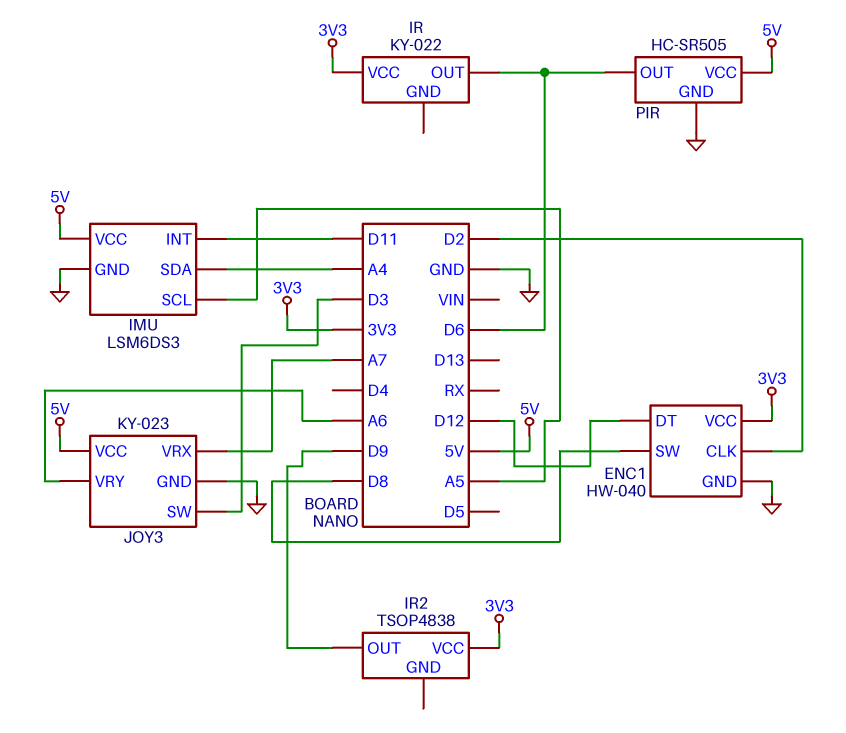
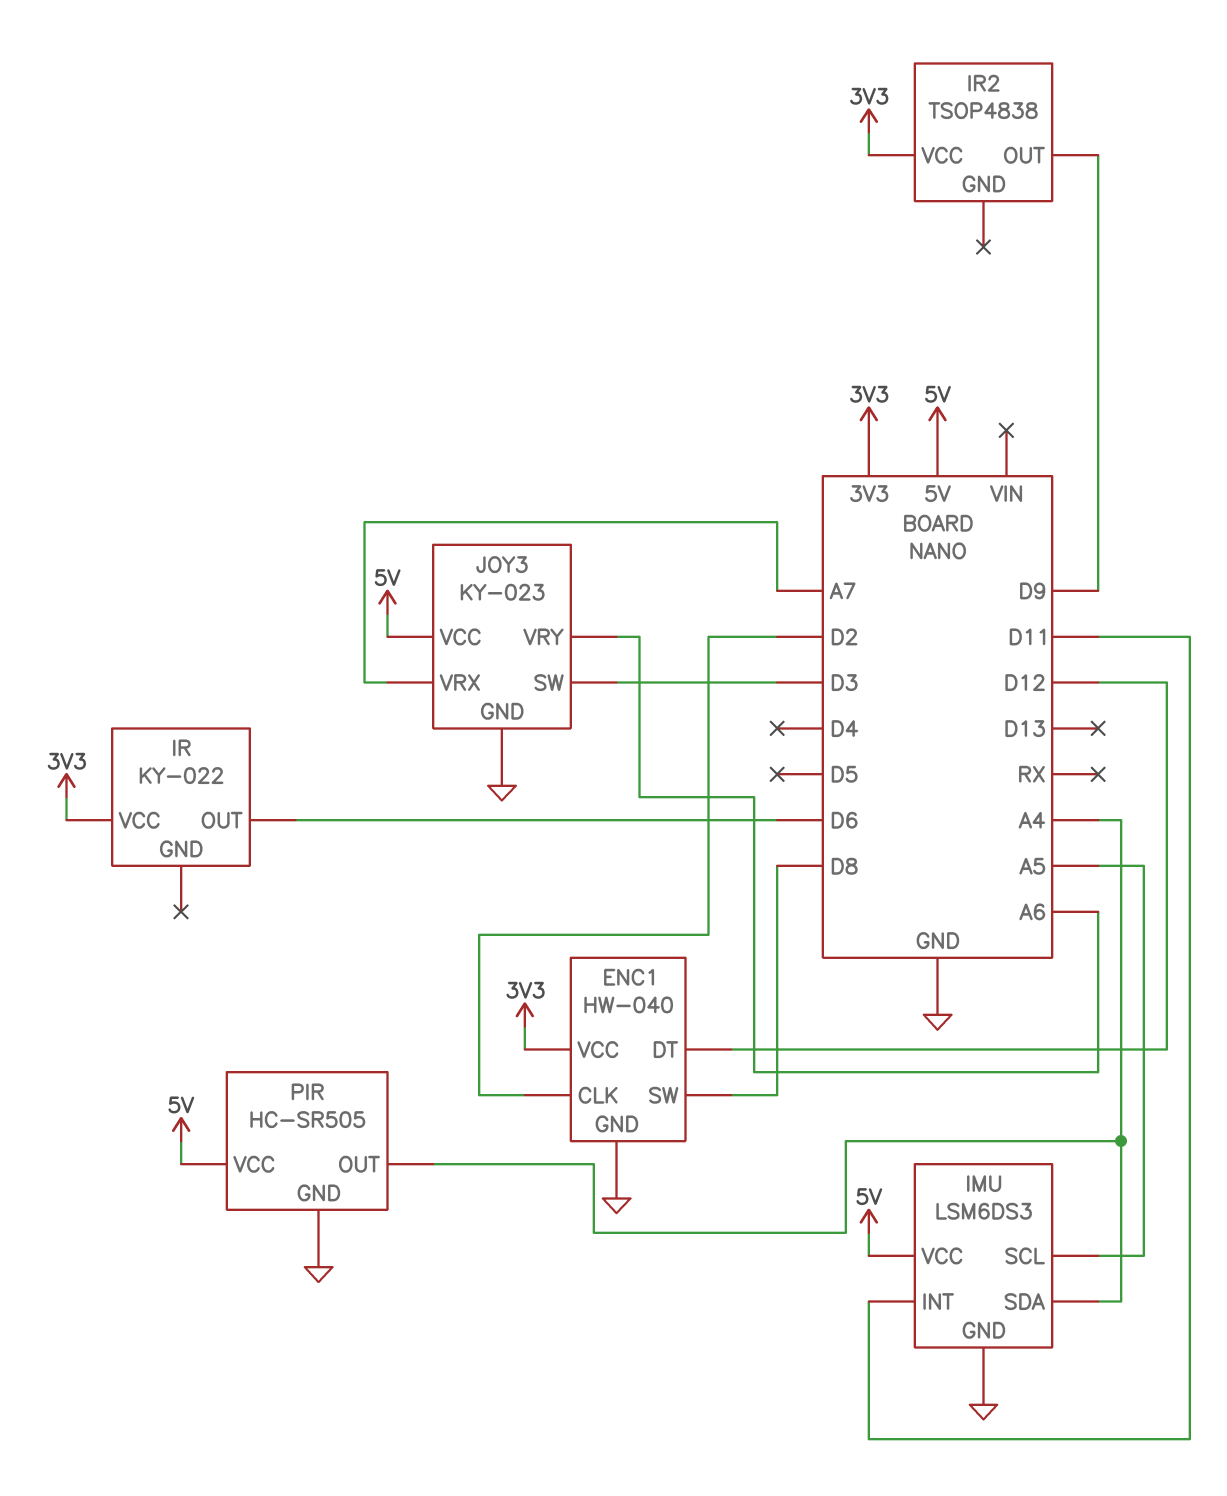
PIR pin OUT: D6 -> A4

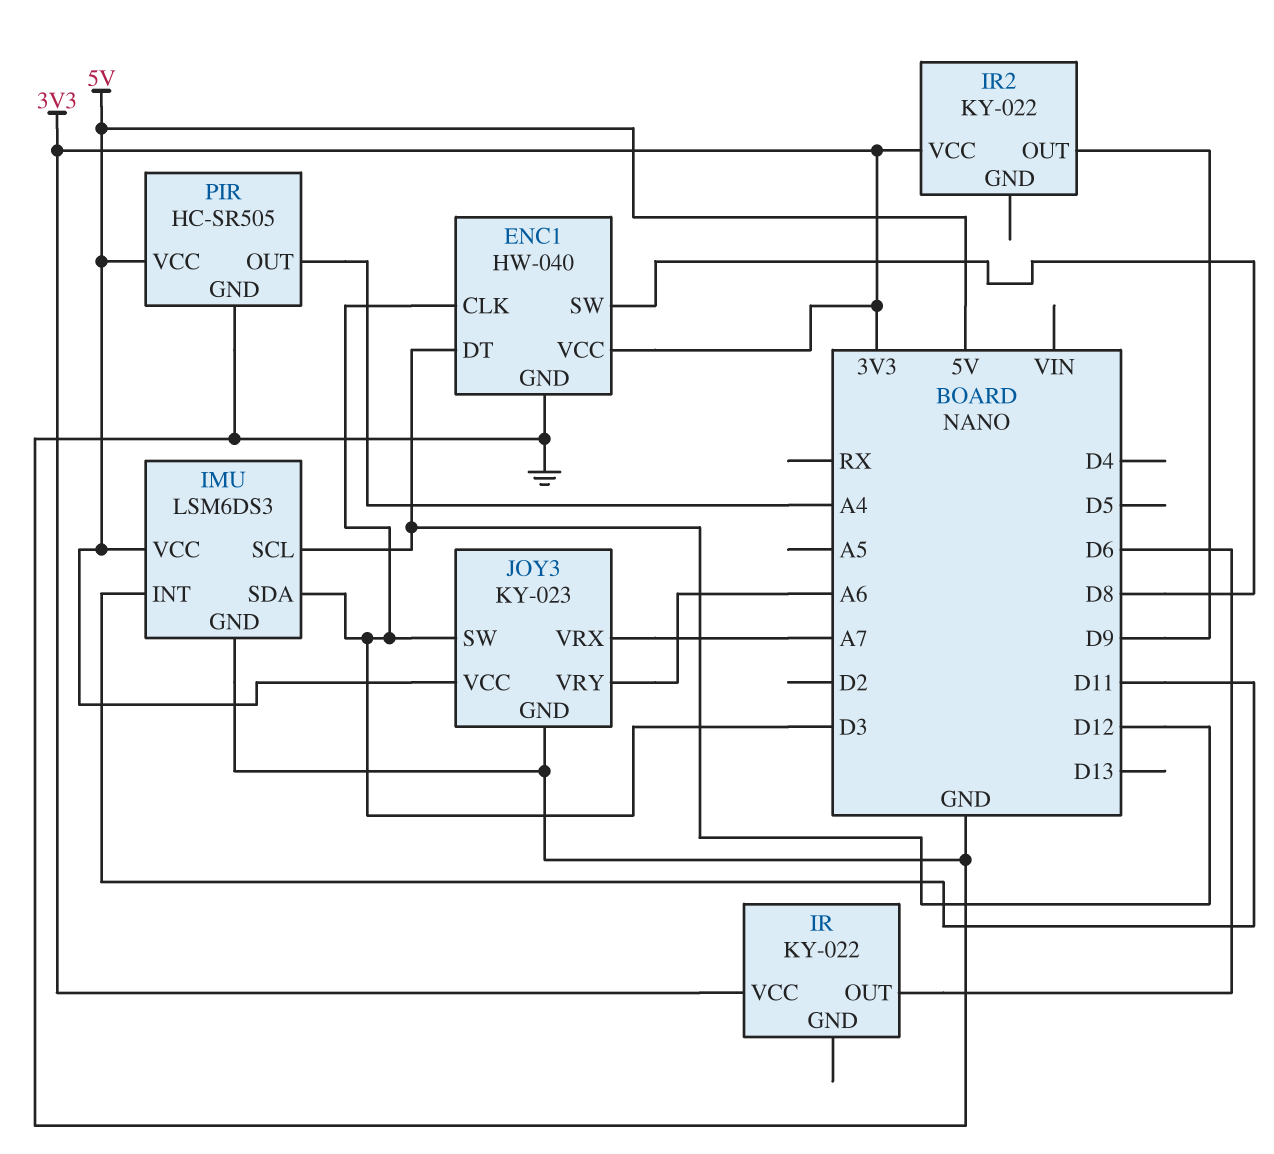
ENC1 pin CLK: D2 -> D3
IMU pin SCL: A5 -> D12
IMU pin SDA: A4 -> D3
IR2: TSOP4838 -> KY-022

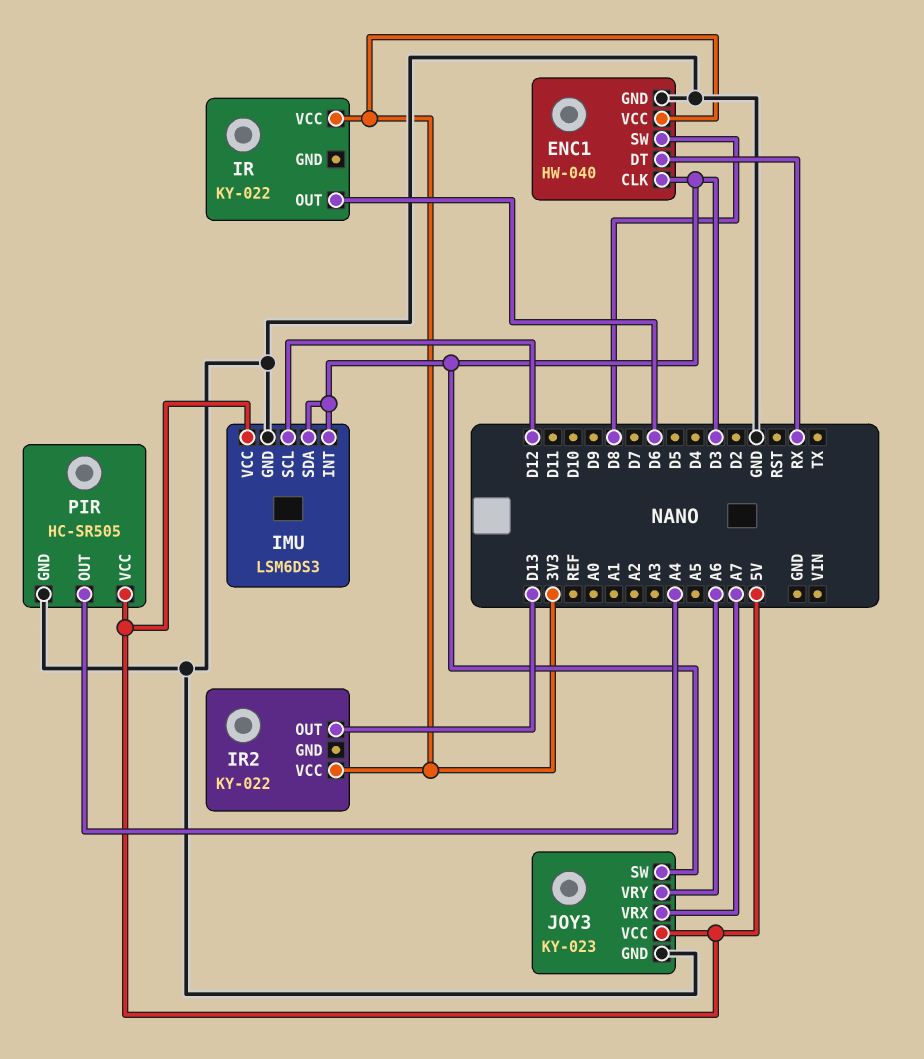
ENC1 pin DT: D12 -> RX
IMU pin INT: D11 -> D3
IR2 pin OUT: D9 -> D13

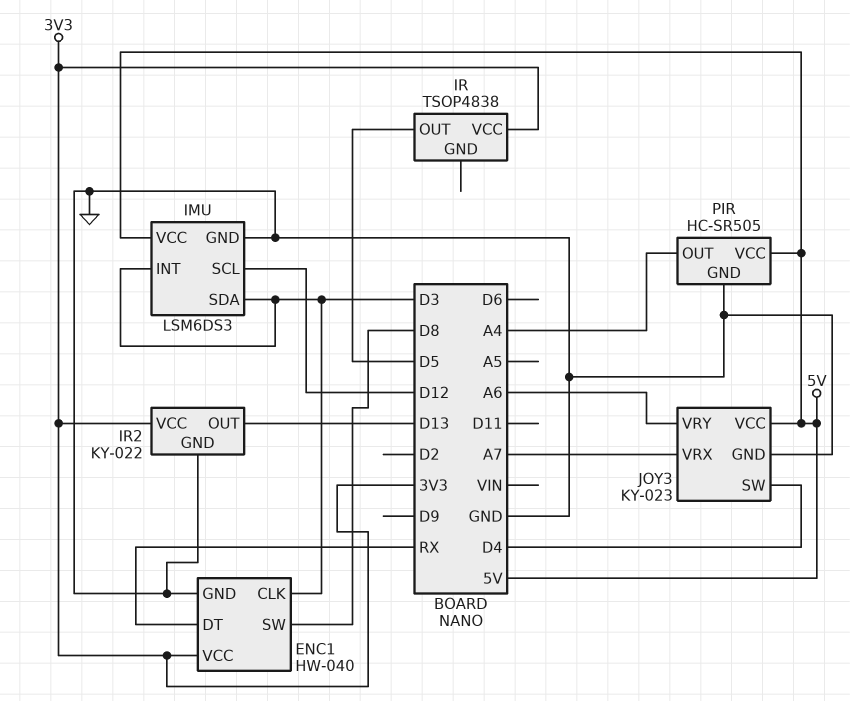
IR: KY-022 -> TSOP4838
IR pin OUT: D6 -> D5
IR2 pin GND: none -> GND
JOY3 pin SW: D3 -> D4

